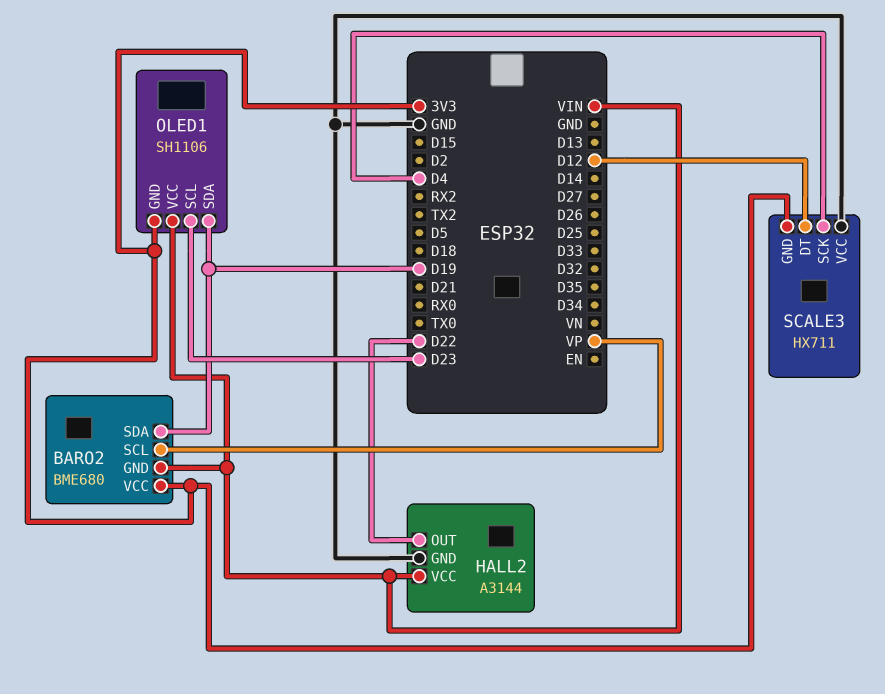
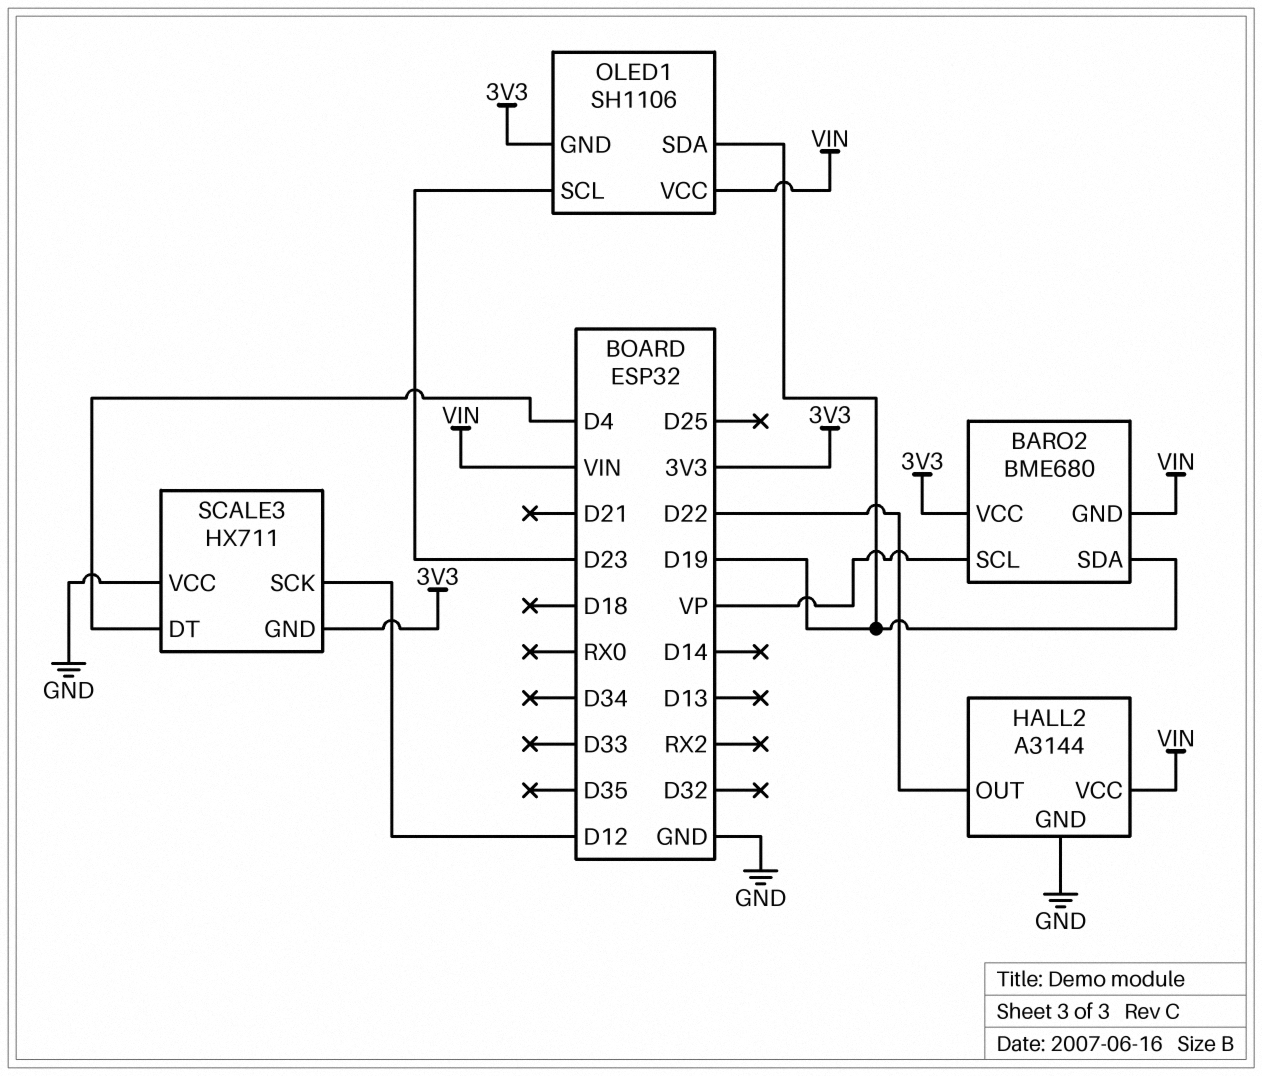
SCALE3 pin DT: D12 -> D4
SCALE3 pin SCK: D4 -> D12

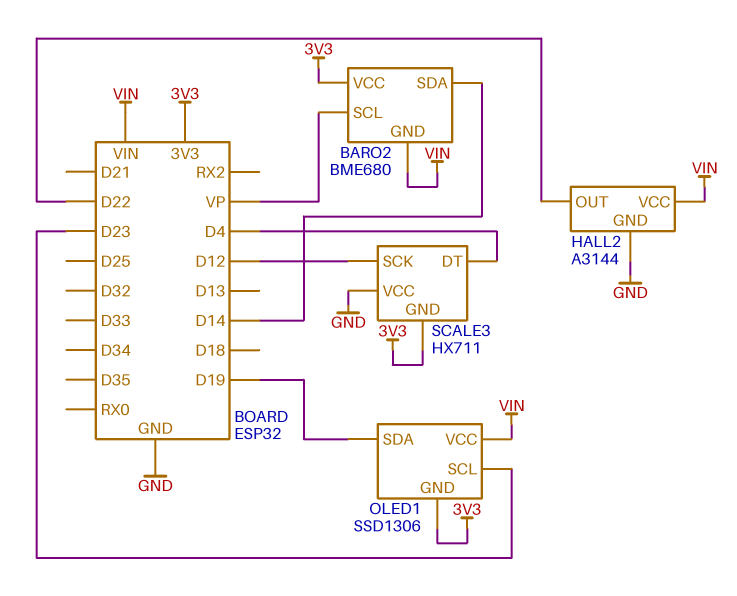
BARO2 pin SDA: D19 -> D14
OLED1: SH1106 -> SSD1306

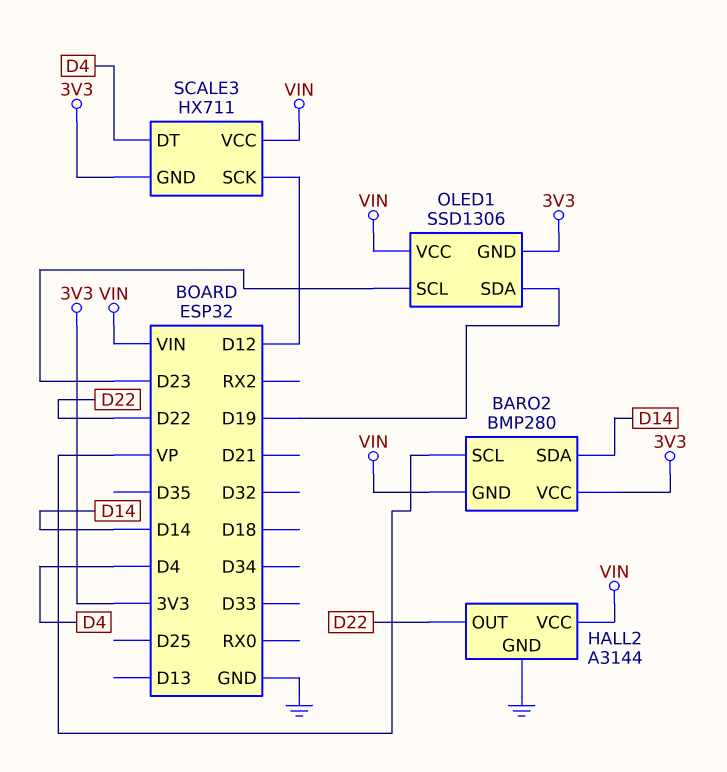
BARO2: BME680 -> BMP280
SCALE3 pin VCC: GND -> VIN

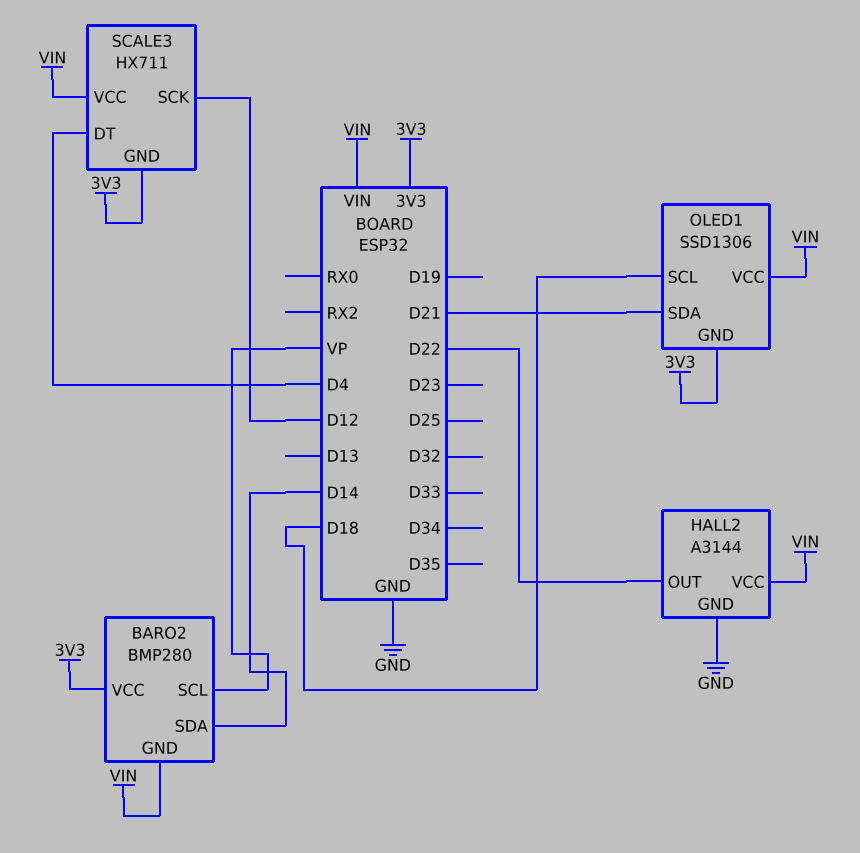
OLED1 pin SCL: D23 -> D18
OLED1 pin SDA: D19 -> D21

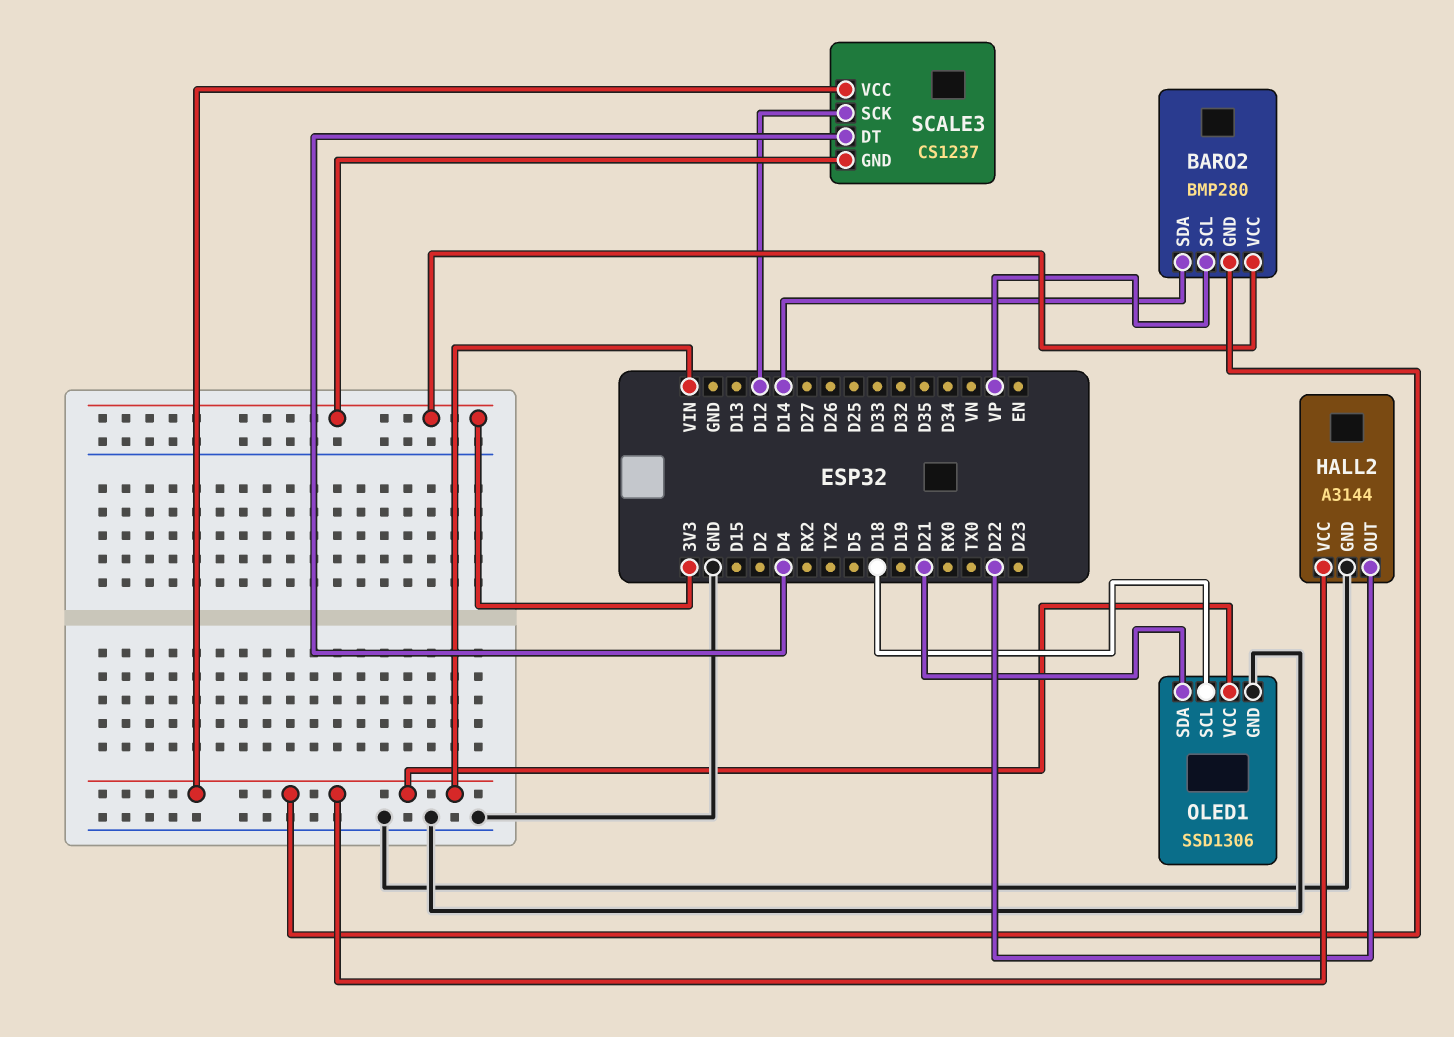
OLED1 pin GND: 3V3 -> GND
SCALE3: HX711 -> CS1237

